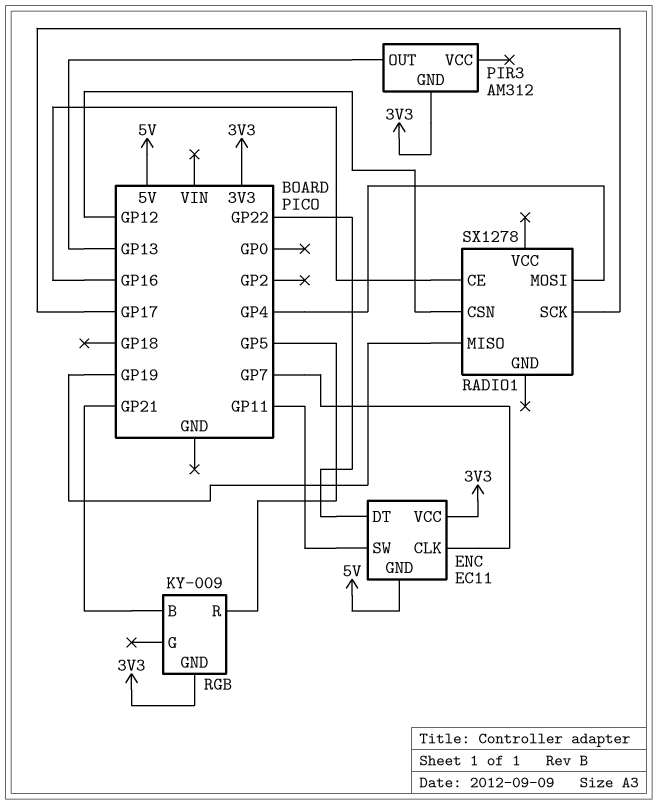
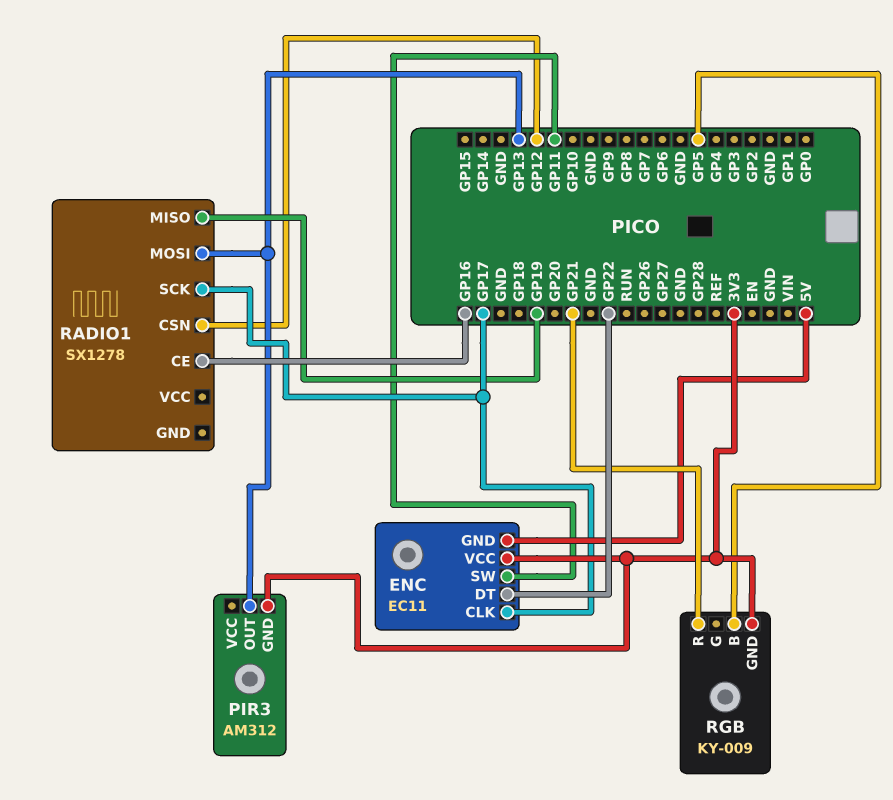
ENC pin CLK: GP7 -> GP17
RADIO1 pin MOSI: GP4 -> GP13
RGB pin B: GP21 -> GP5
RGB pin R: GP5 -> GP21

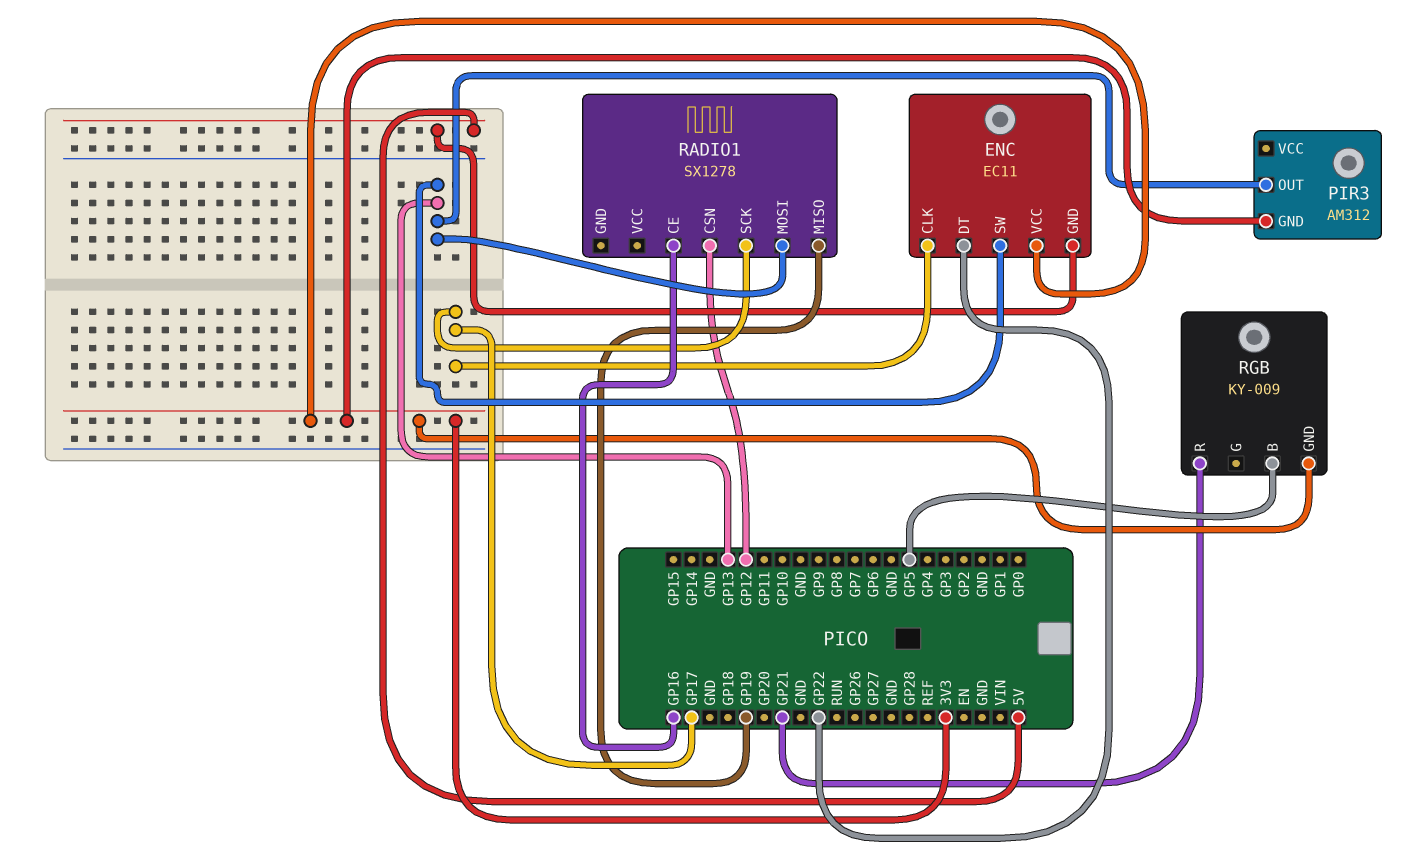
ENC pin SW: GP11 -> GP13

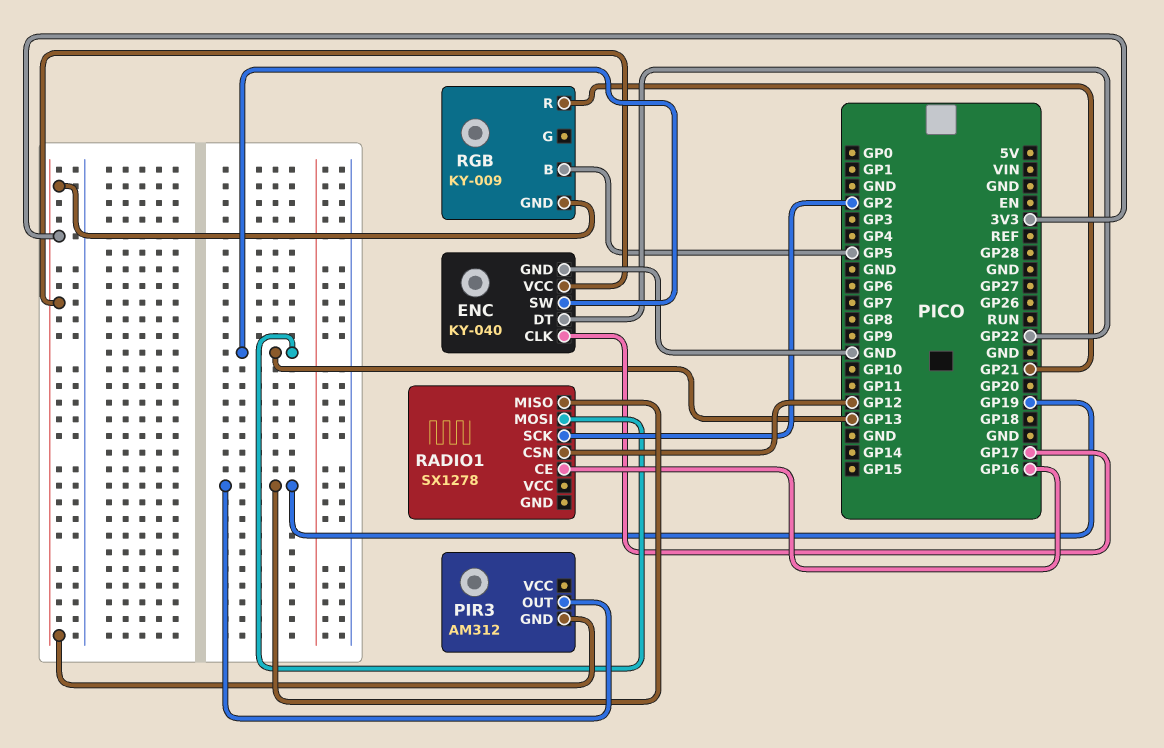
ENC: EC11 -> KY-040
ENC pin GND: 5V -> GND
PIR3 pin OUT: GP13 -> GP19
RADIO1 pin SCK: GP17 -> GP2

